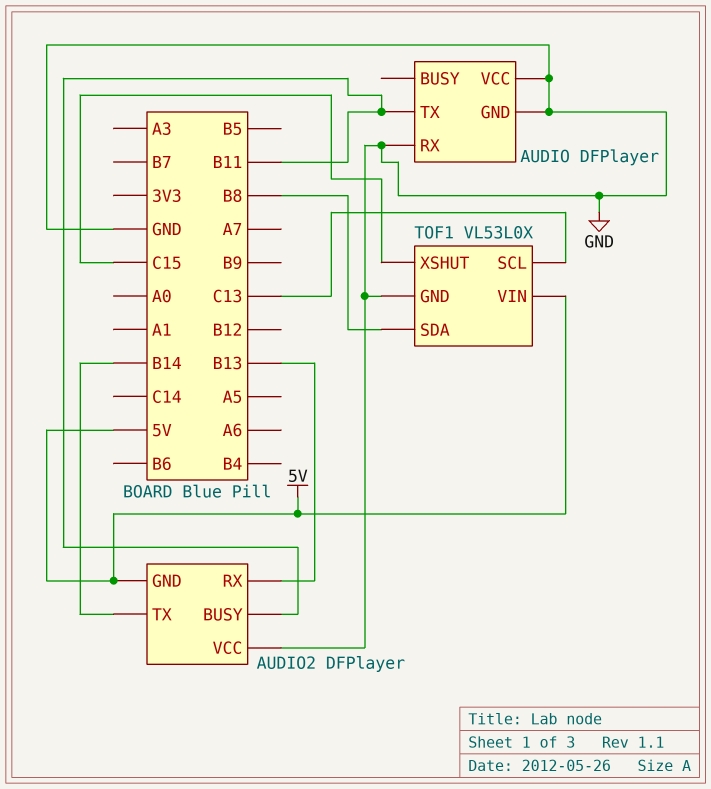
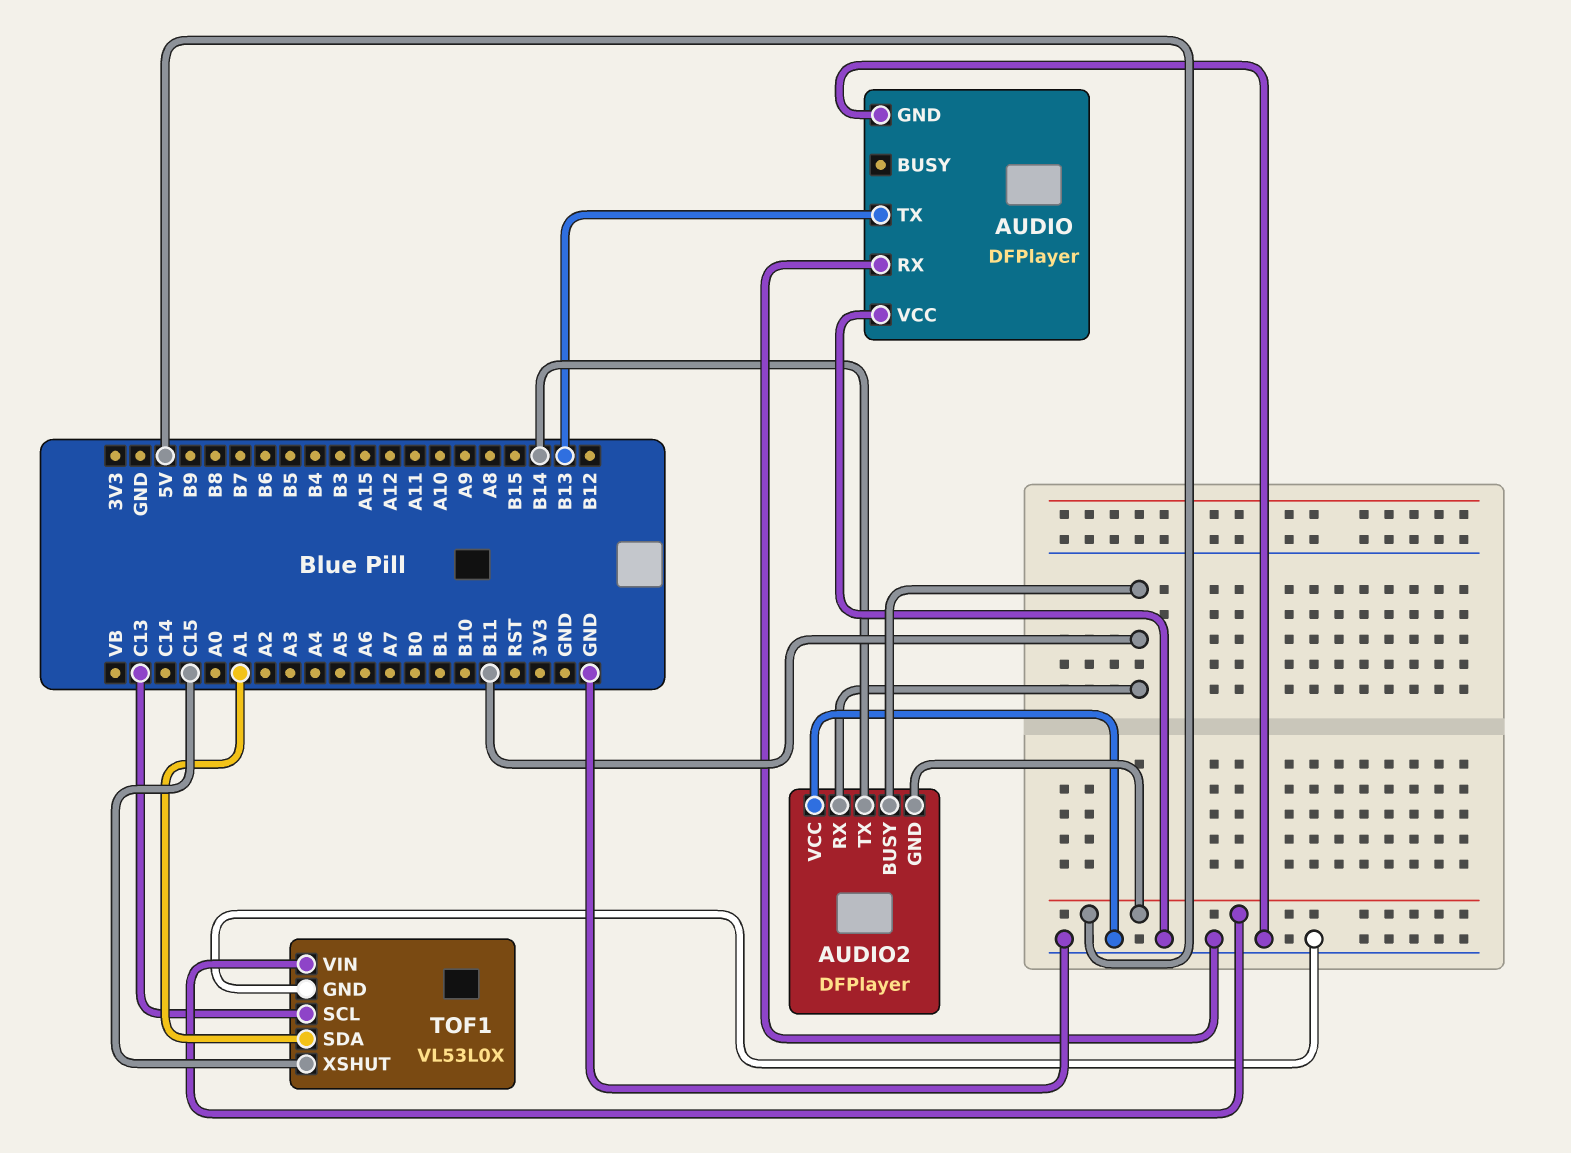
AUDIO pin TX: B11 -> B13
AUDIO2 pin RX: B13 -> B11
TOF1 pin SDA: B8 -> A1

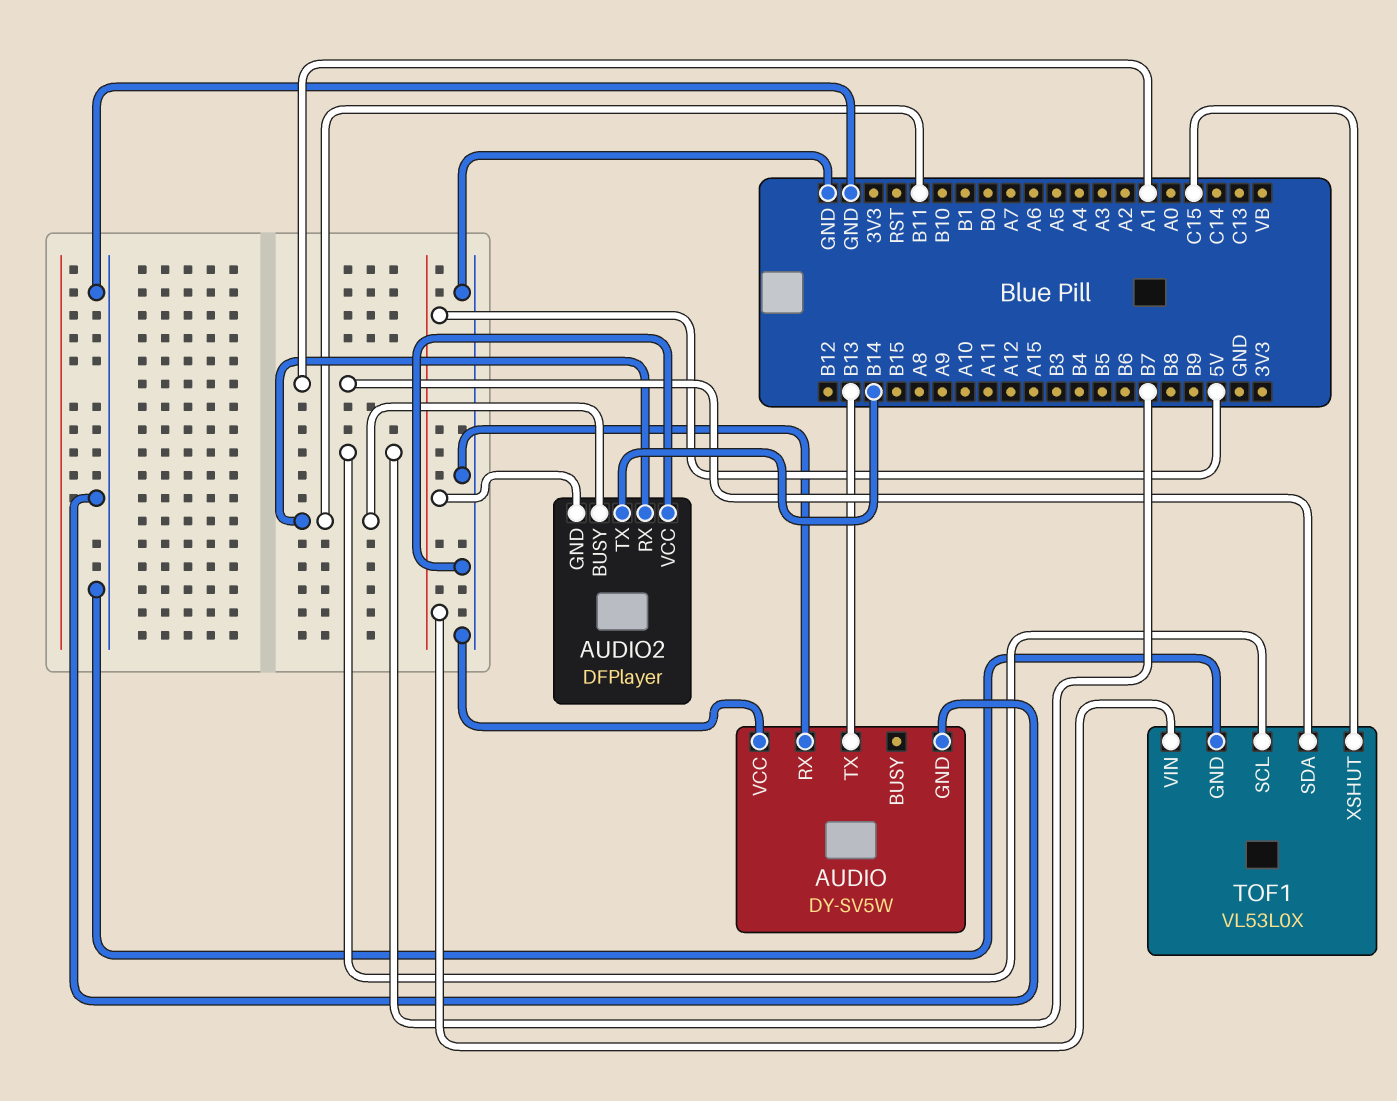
AUDIO: DFPlayer -> DY-SV5W
TOF1 pin SCL: C13 -> B7

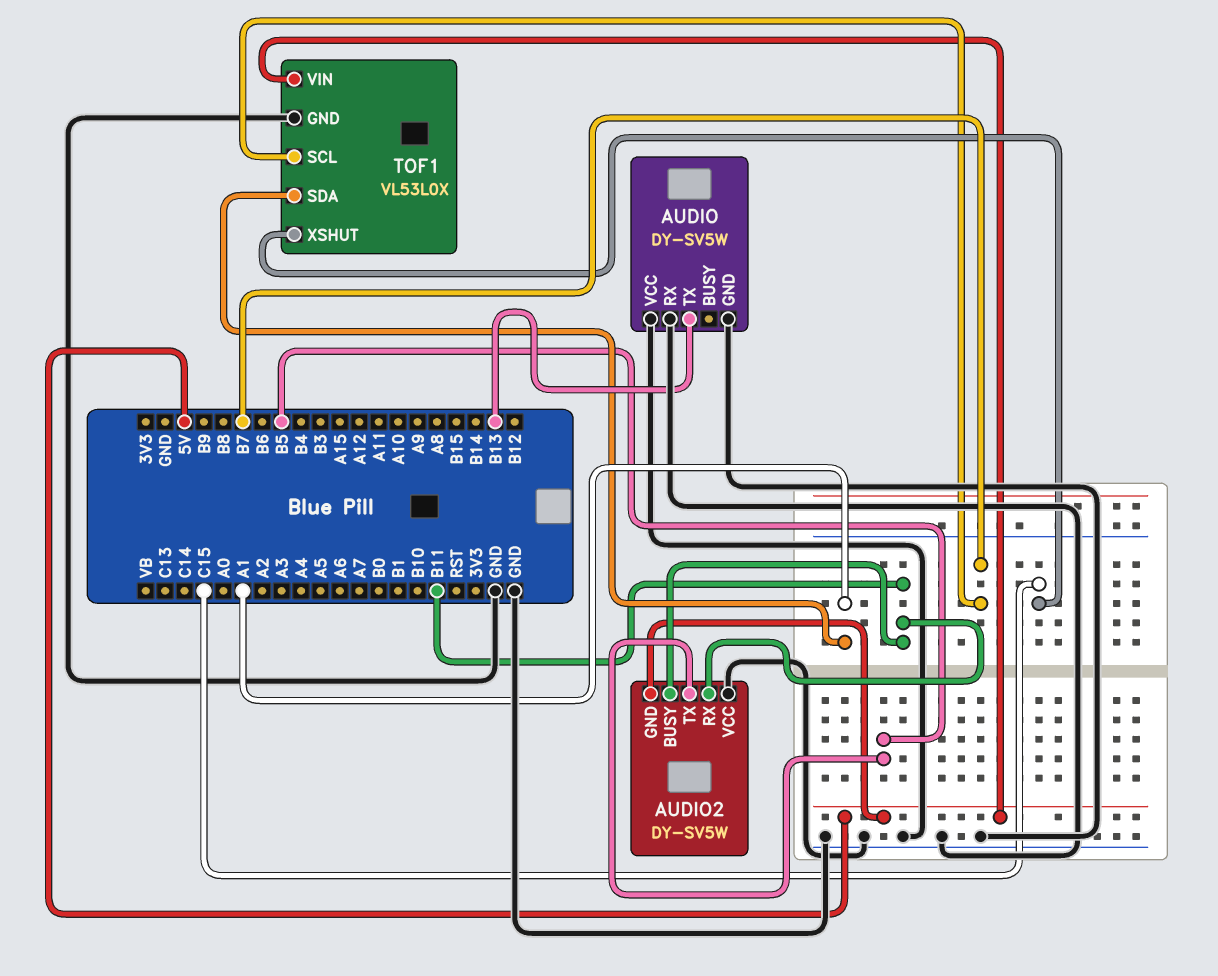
AUDIO2: DFPlayer -> DY-SV5W
AUDIO2 pin TX: B14 -> B5

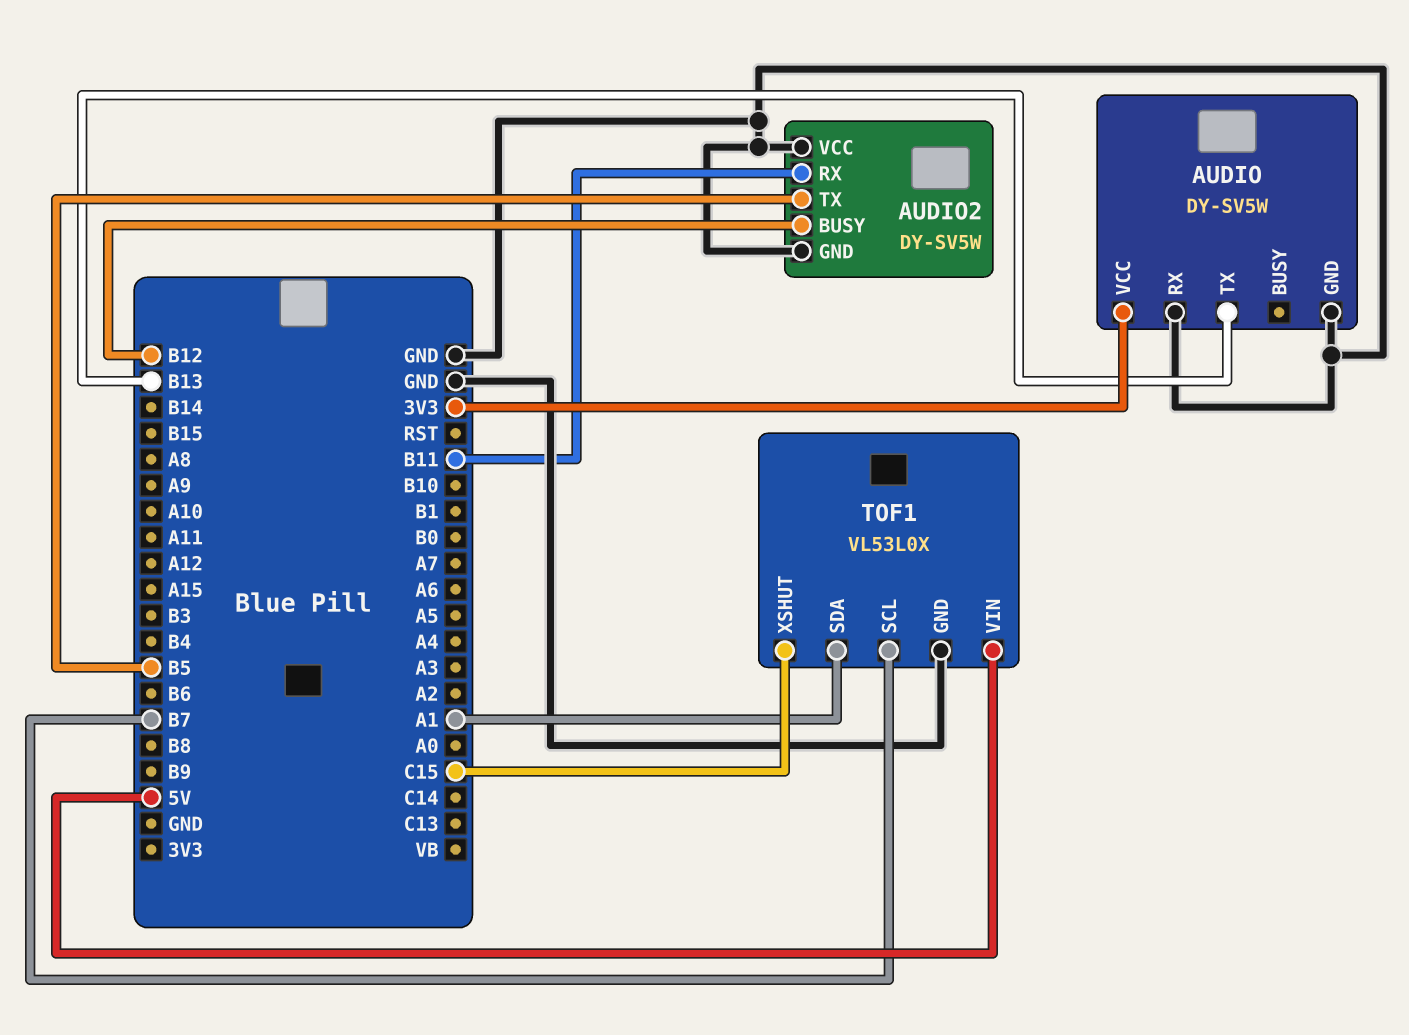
AUDIO pin VCC: GND -> 3V3
AUDIO2 pin BUSY: B11 -> B12
AUDIO2 pin GND: 5V -> GND

